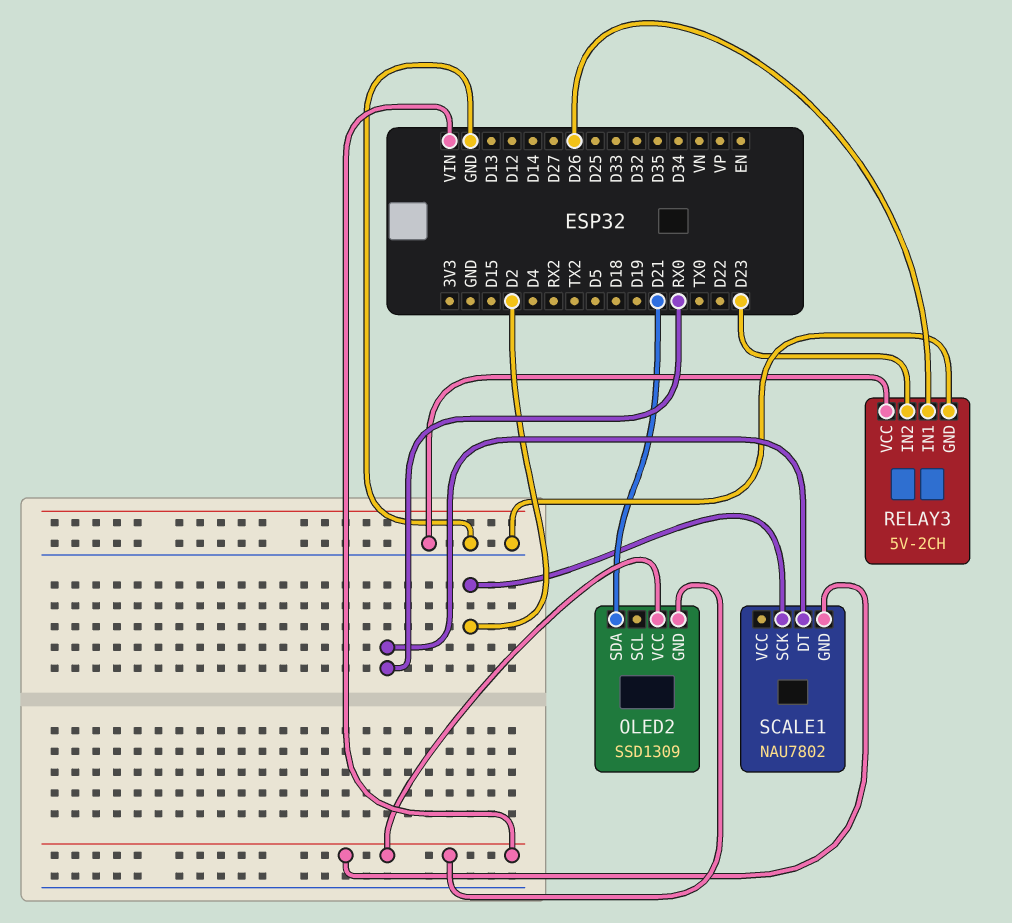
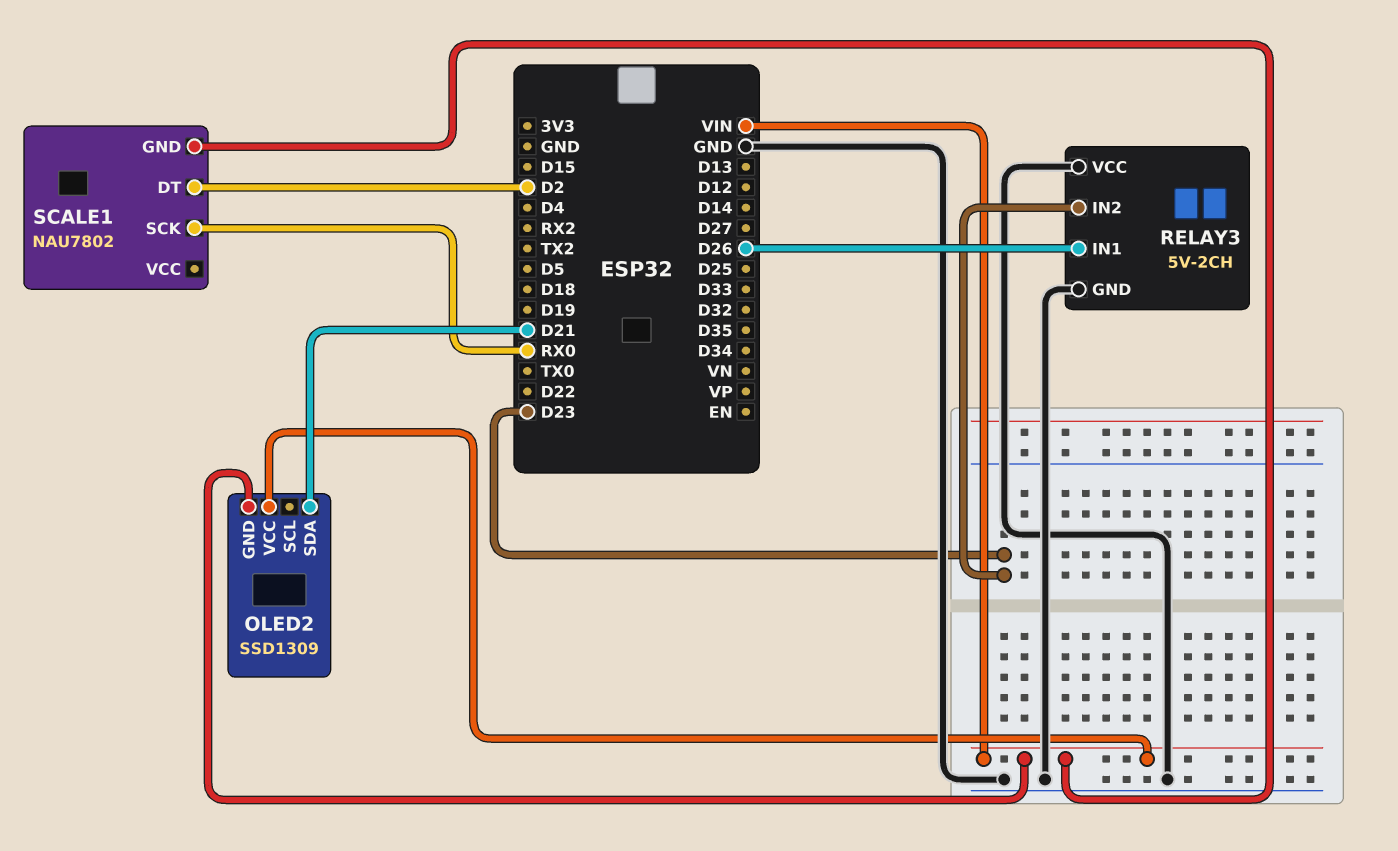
SCALE1 pin DT: RX0 -> D2
SCALE1 pin SCK: D2 -> RX0

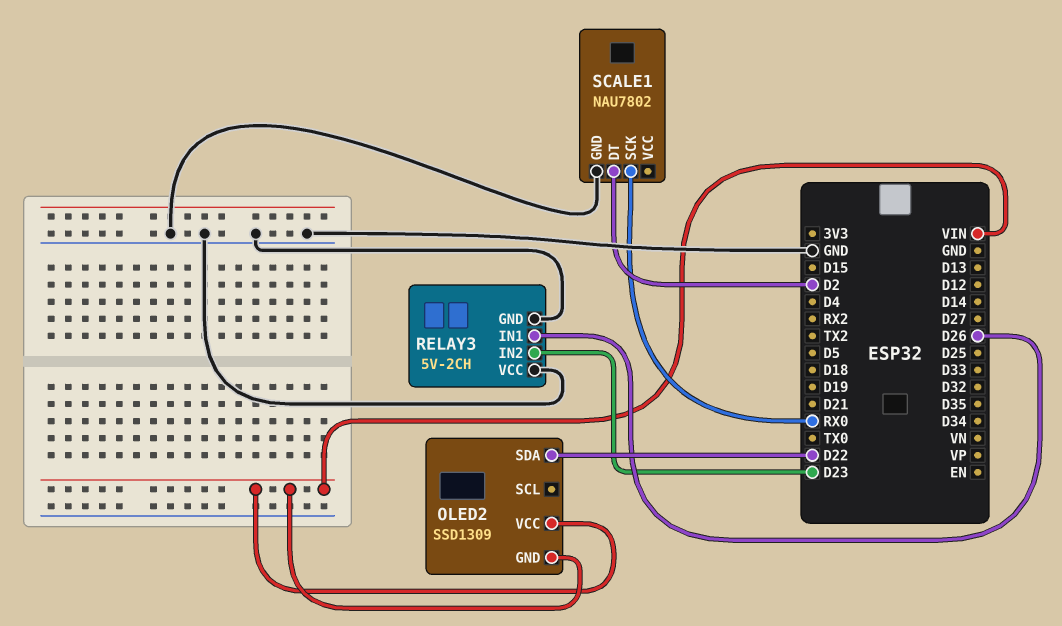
OLED2 pin SDA: D21 -> D22
SCALE1 pin GND: VIN -> GND

